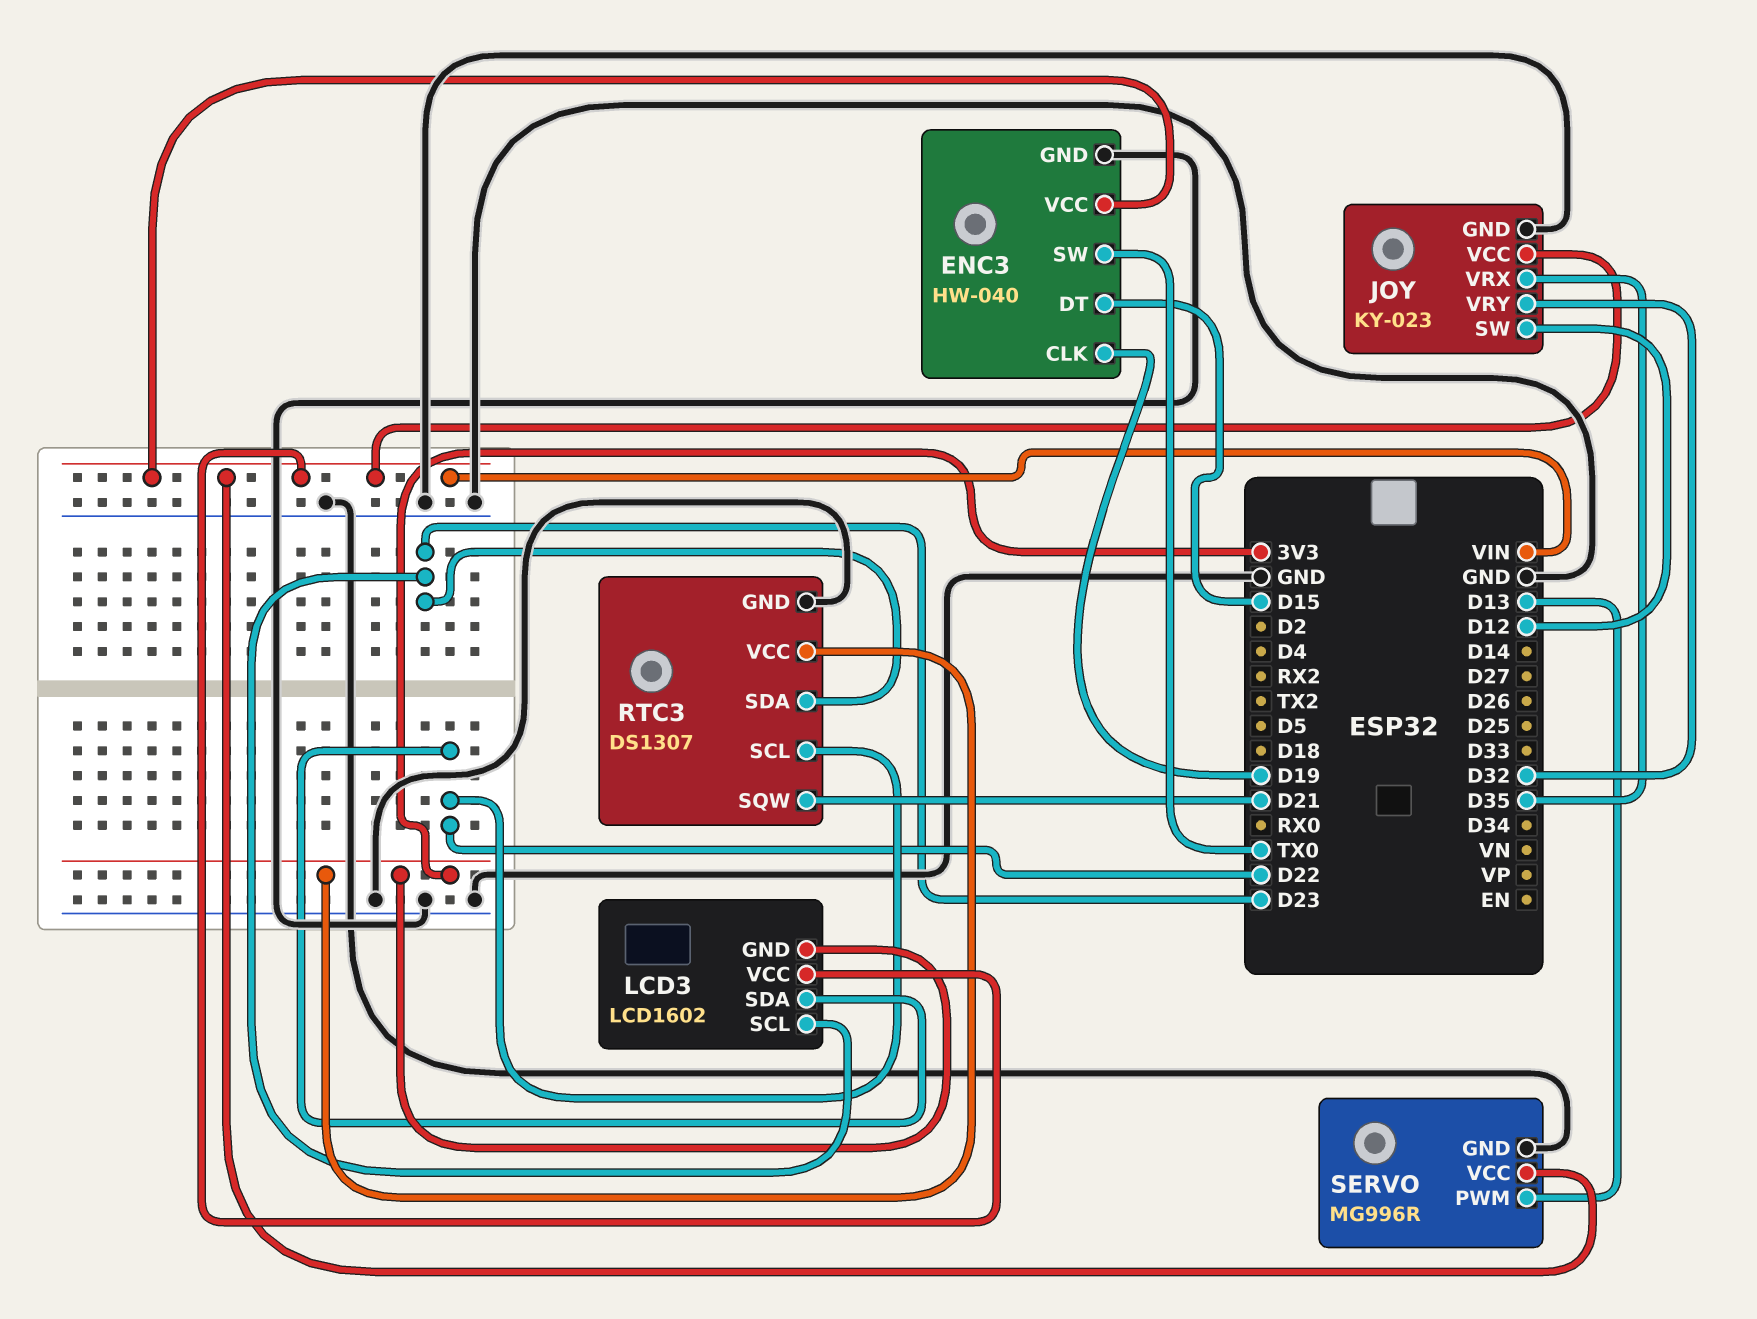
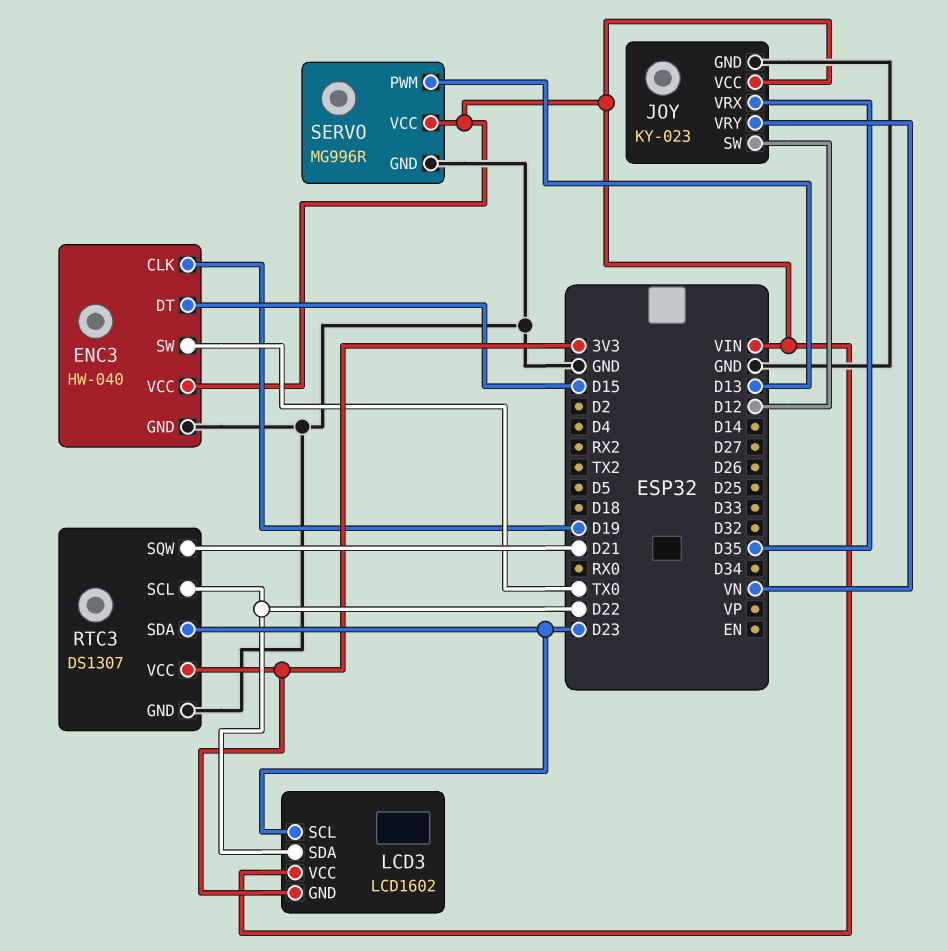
JOY pin VRY: D32 -> VN

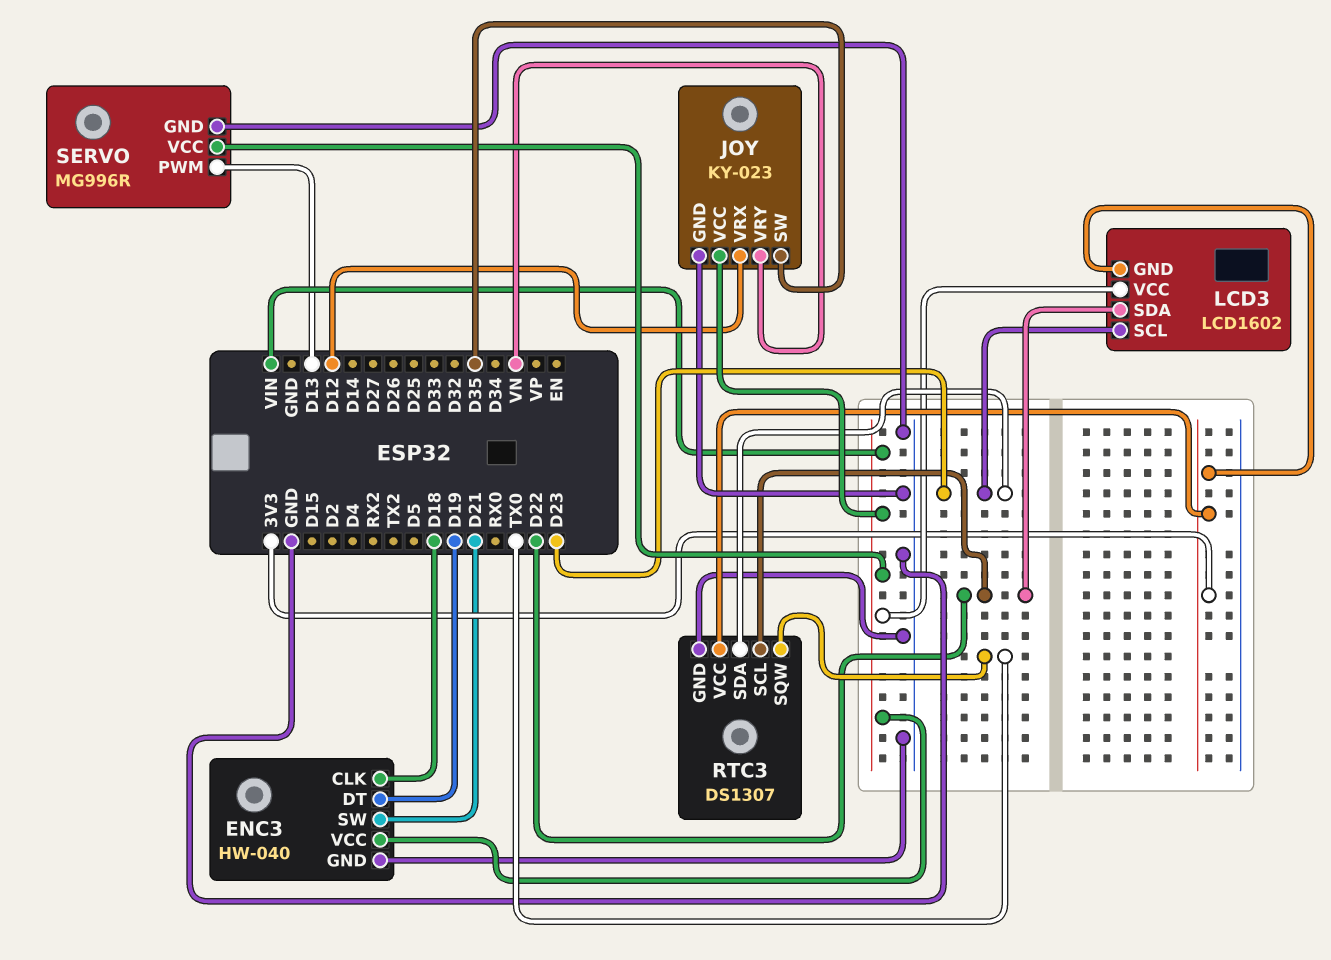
ENC3 pin CLK: D19 -> D18
ENC3 pin DT: D15 -> D19
ENC3 pin SW: TX0 -> D21
JOY pin SW: D12 -> D35
JOY pin VRX: D35 -> D12
RTC3 pin SQW: D21 -> TX0

